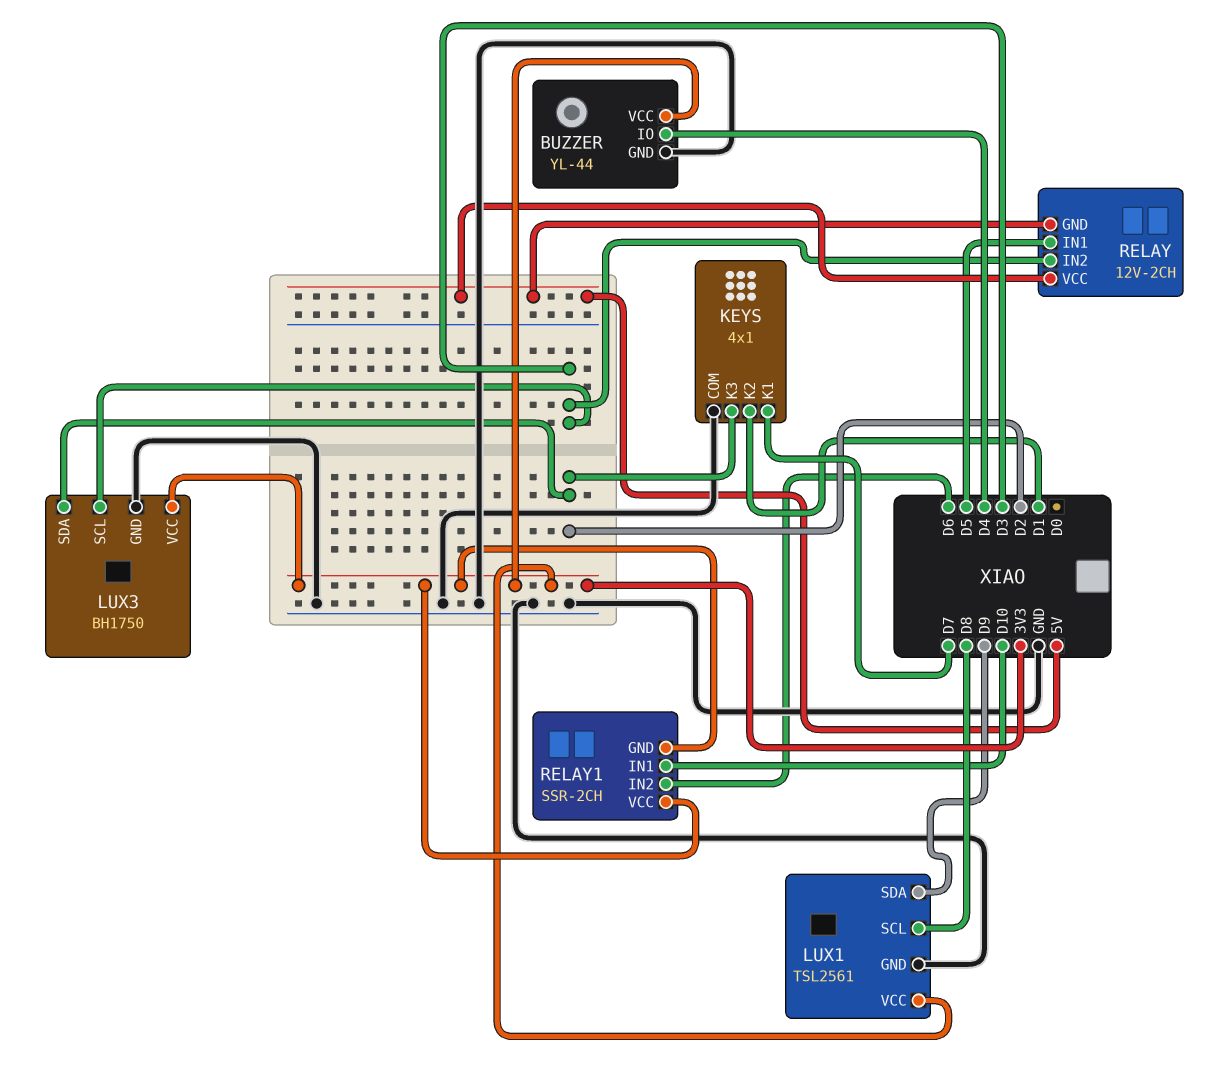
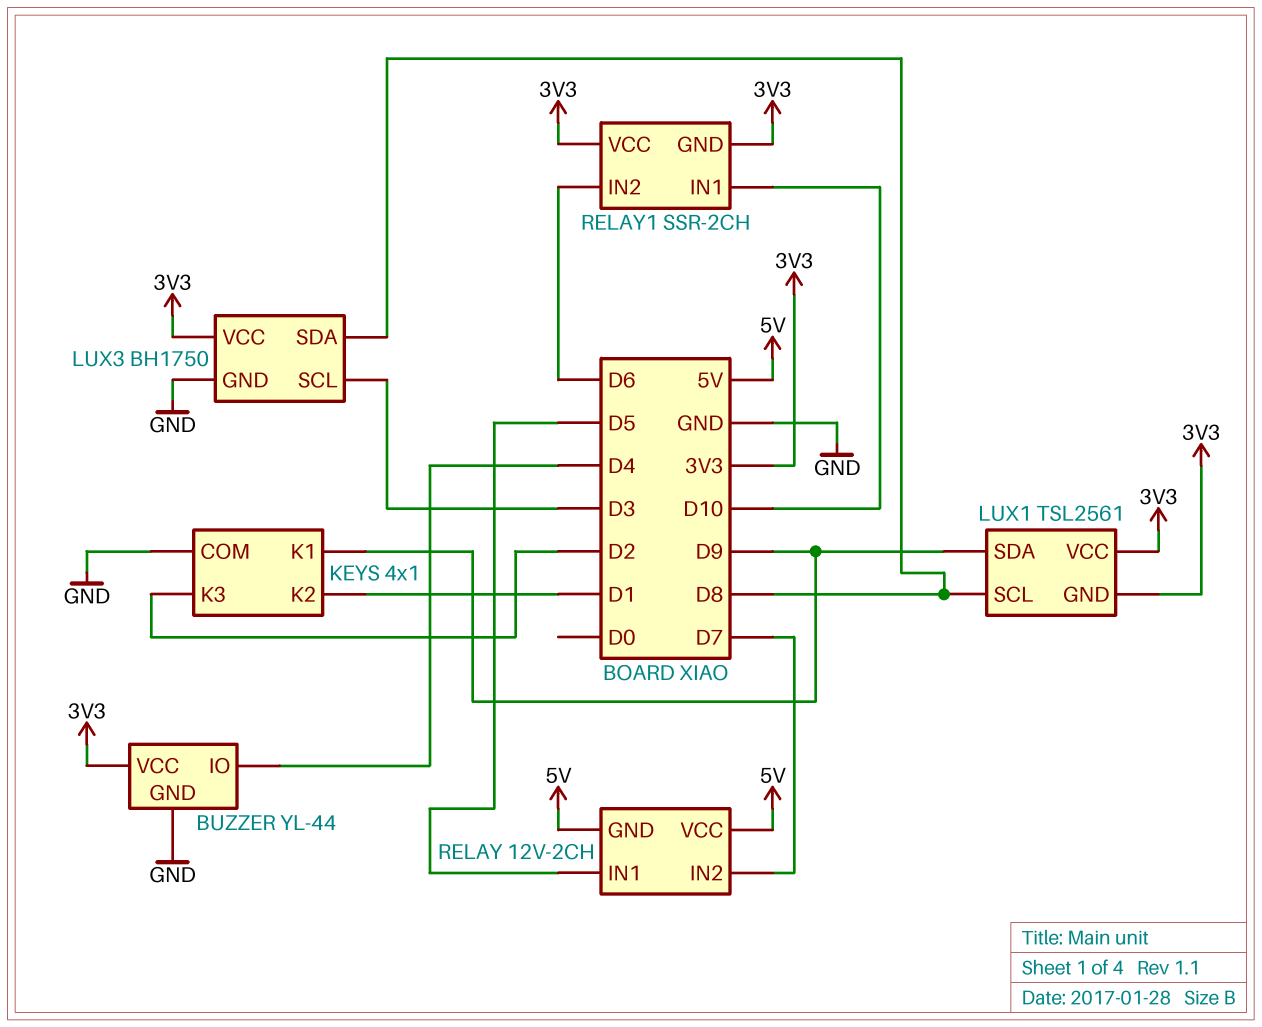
KEYS pin K1: D7 -> D9
LUX1 pin GND: GND -> 3V3
LUX3 pin SDA: D2 -> D8
RELAY pin IN2: D3 -> D7

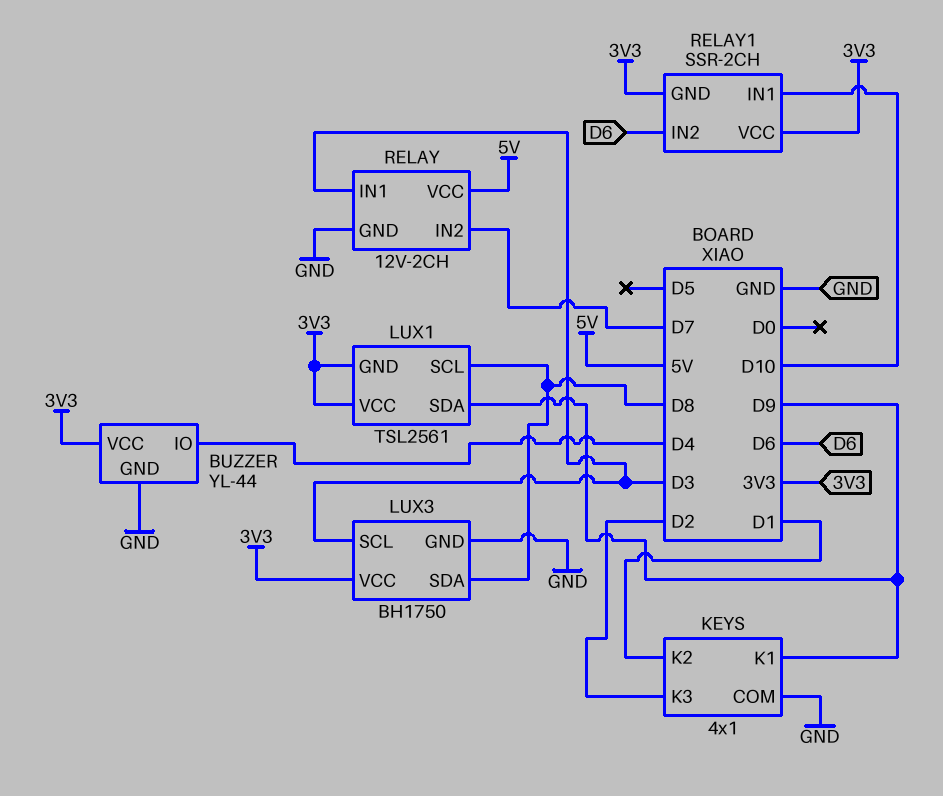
RELAY pin GND: 5V -> GND
RELAY pin IN1: D5 -> D3

